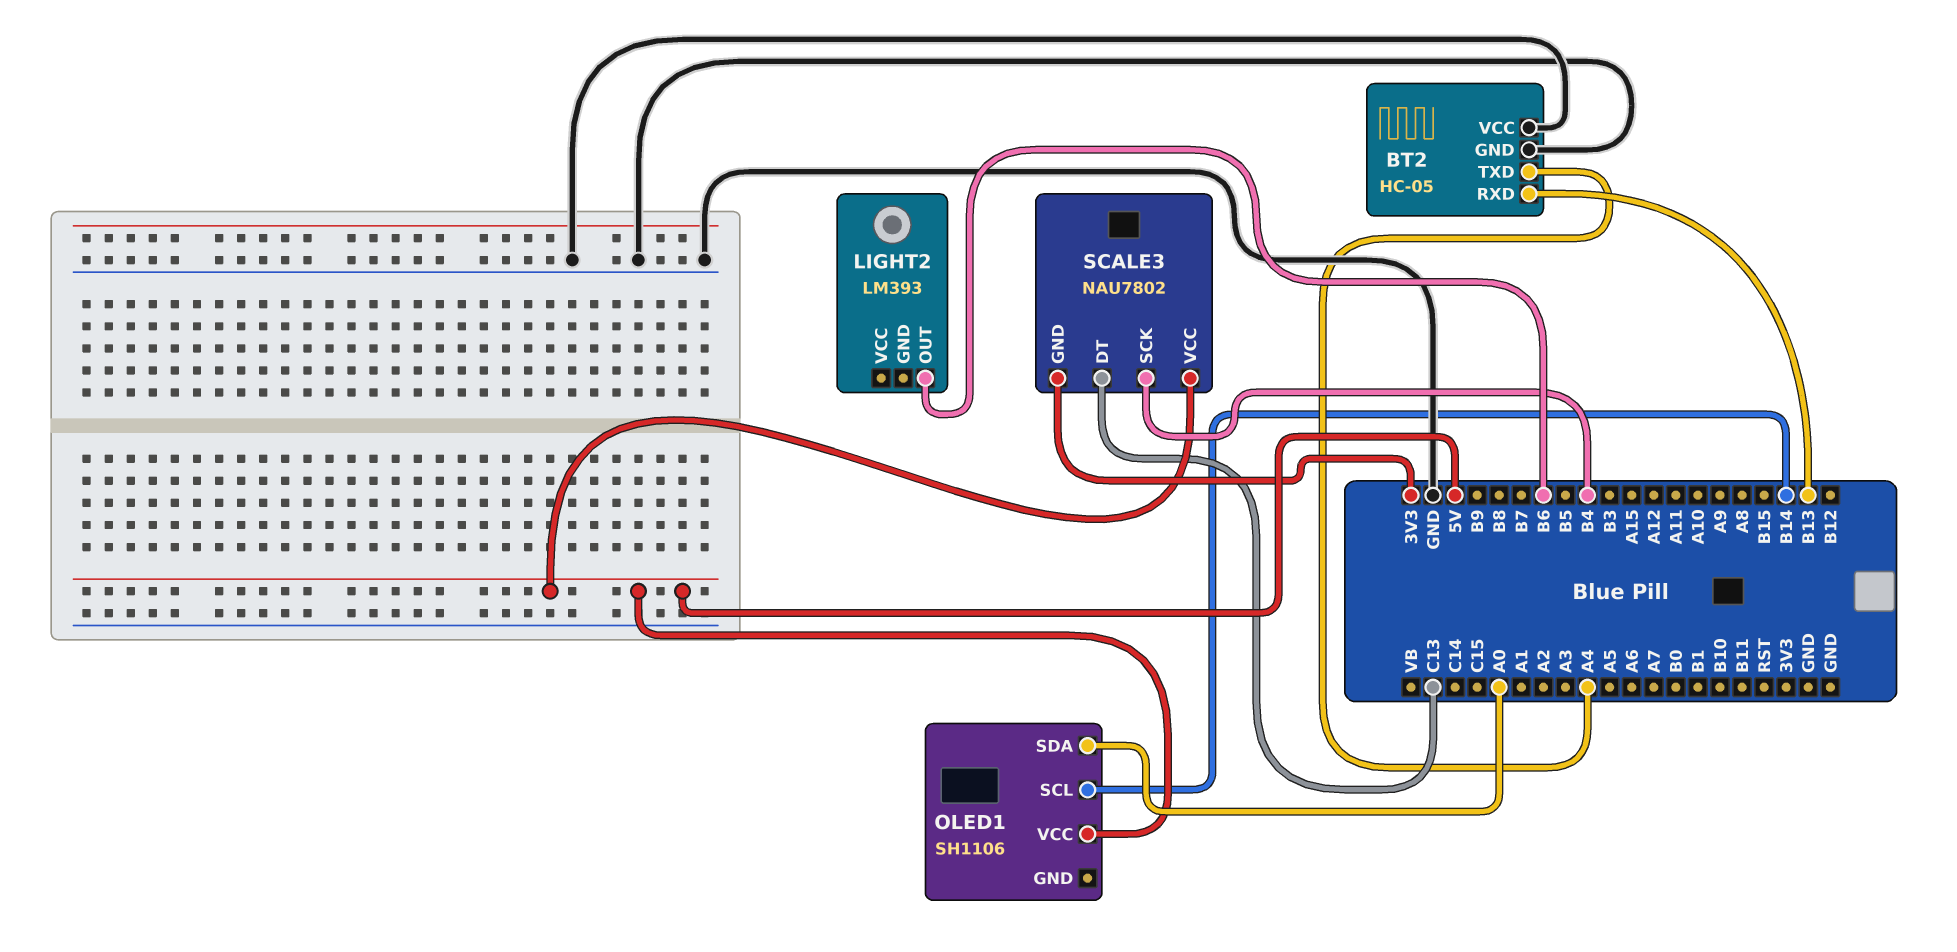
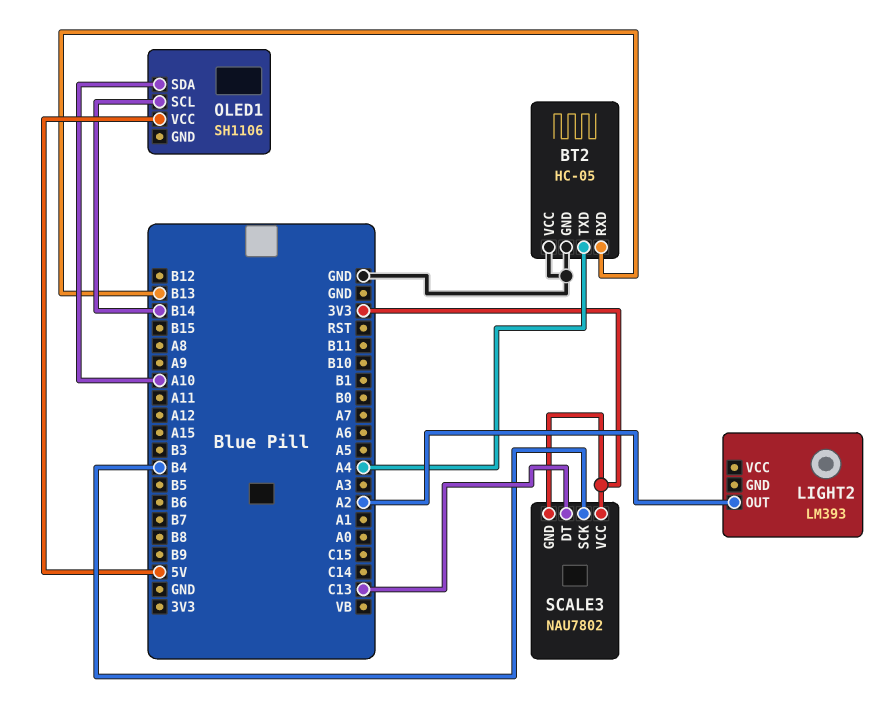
LIGHT2 pin OUT: B6 -> A2
OLED1 pin SDA: A0 -> A10
SCALE3 pin VCC: 5V -> 3V3

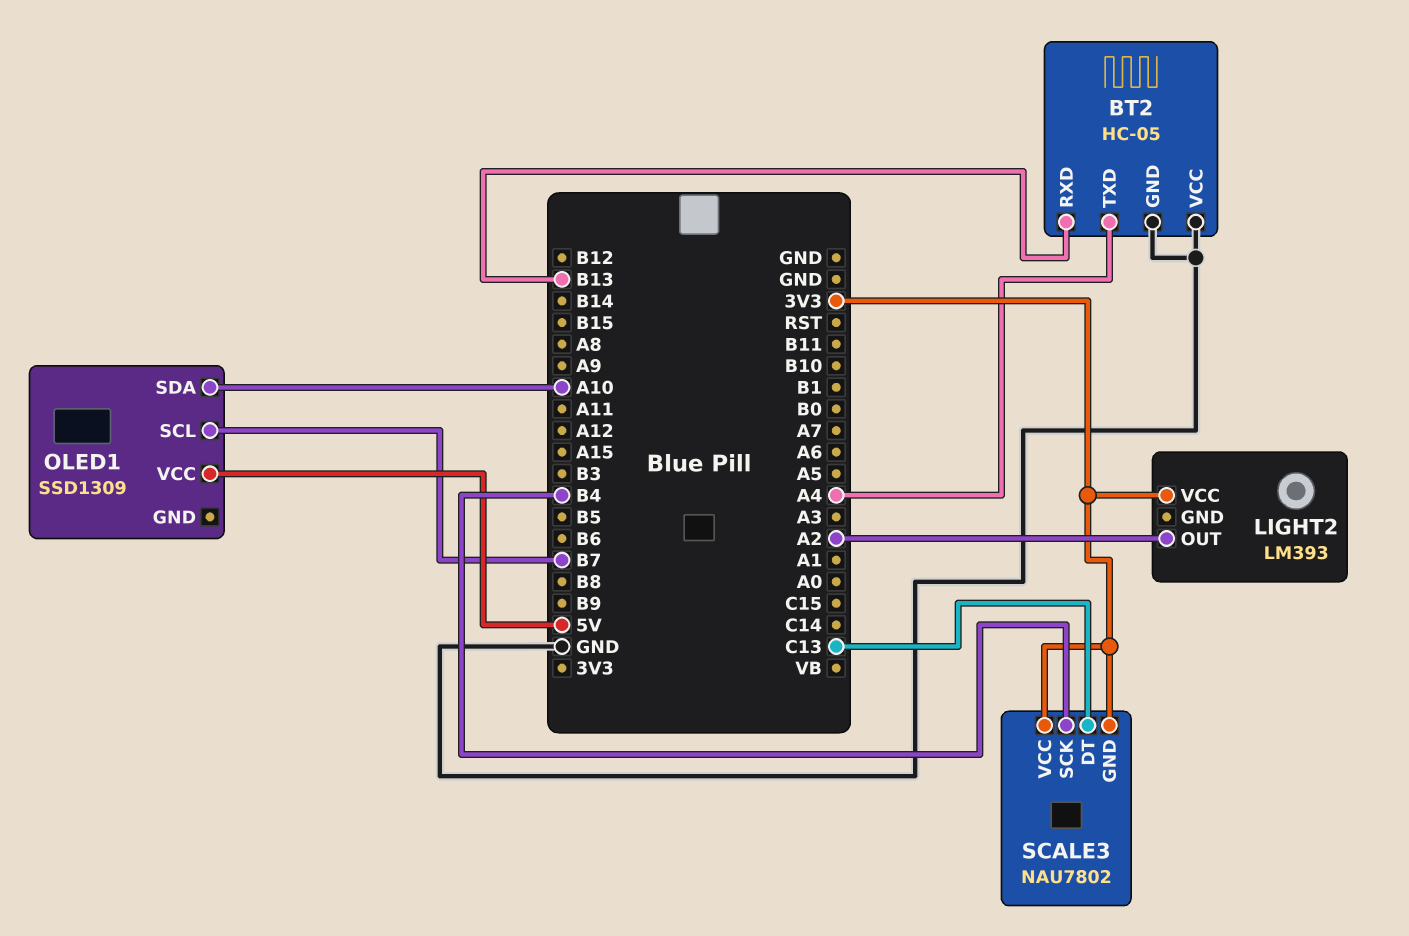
LIGHT2 pin VCC: none -> 3V3
OLED1: SH1106 -> SSD1309
OLED1 pin SCL: B14 -> B7

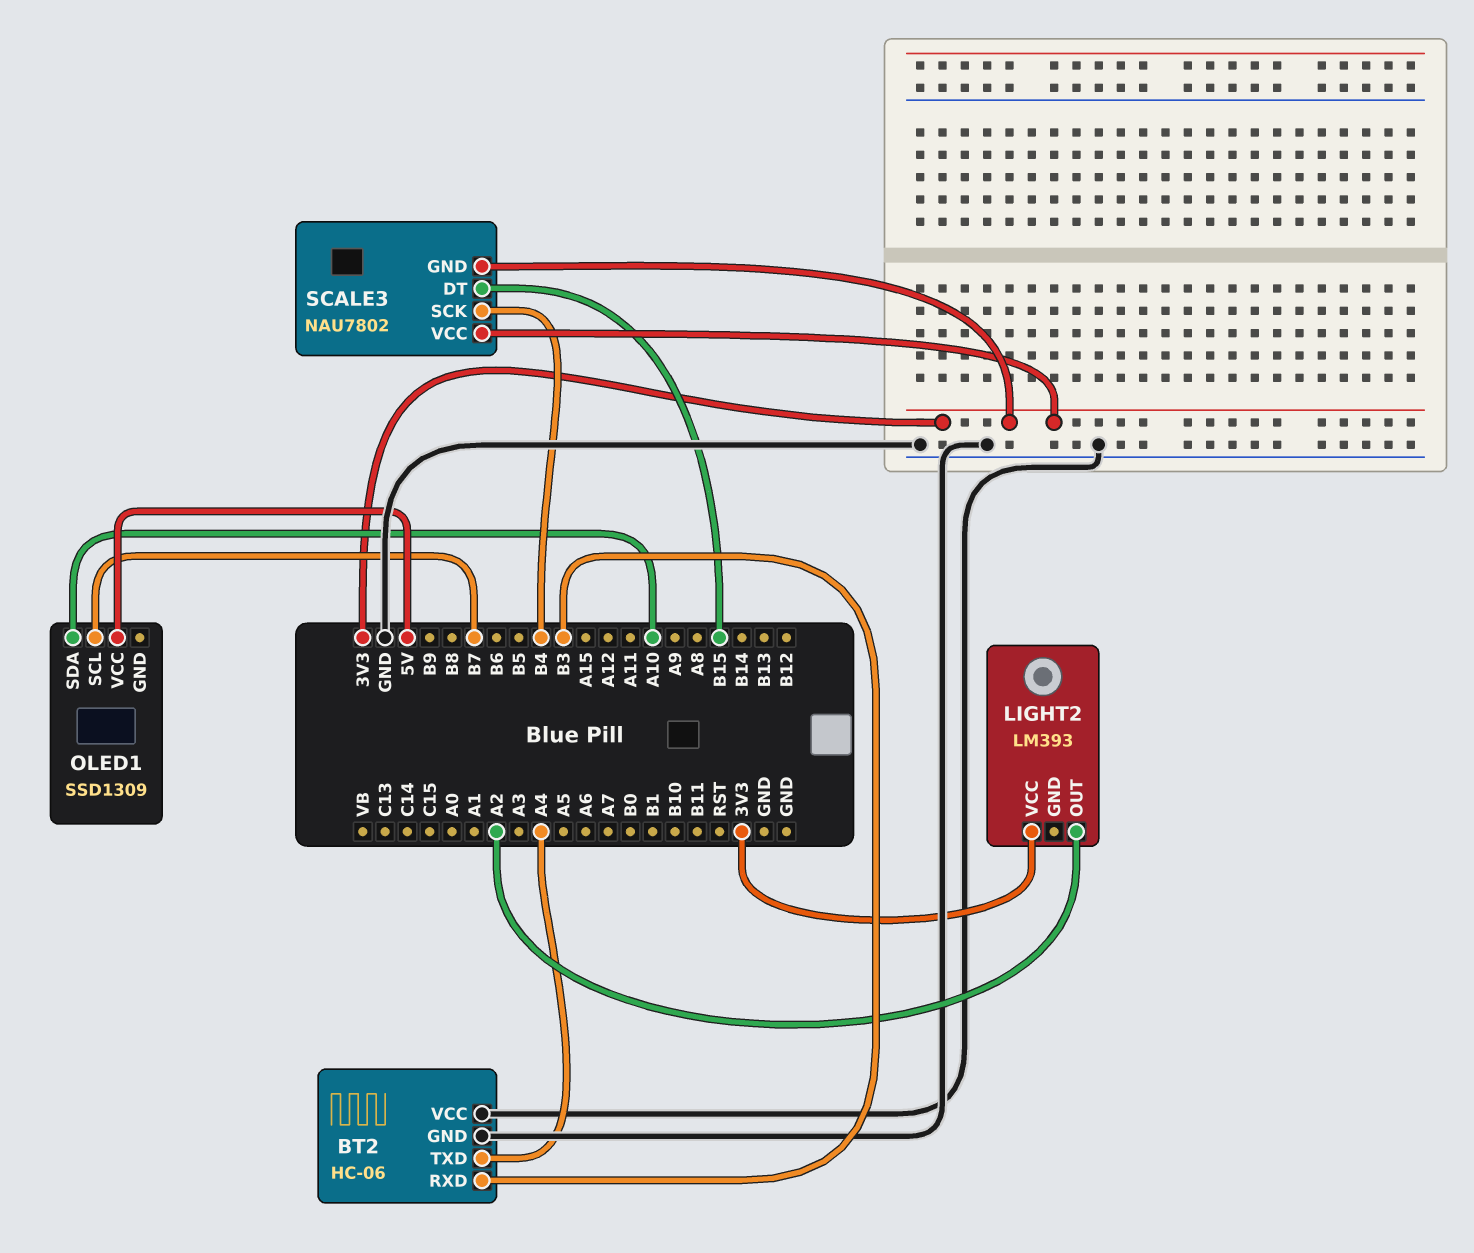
BT2: HC-05 -> HC-06
BT2 pin RXD: B13 -> B3
SCALE3 pin DT: C13 -> B15

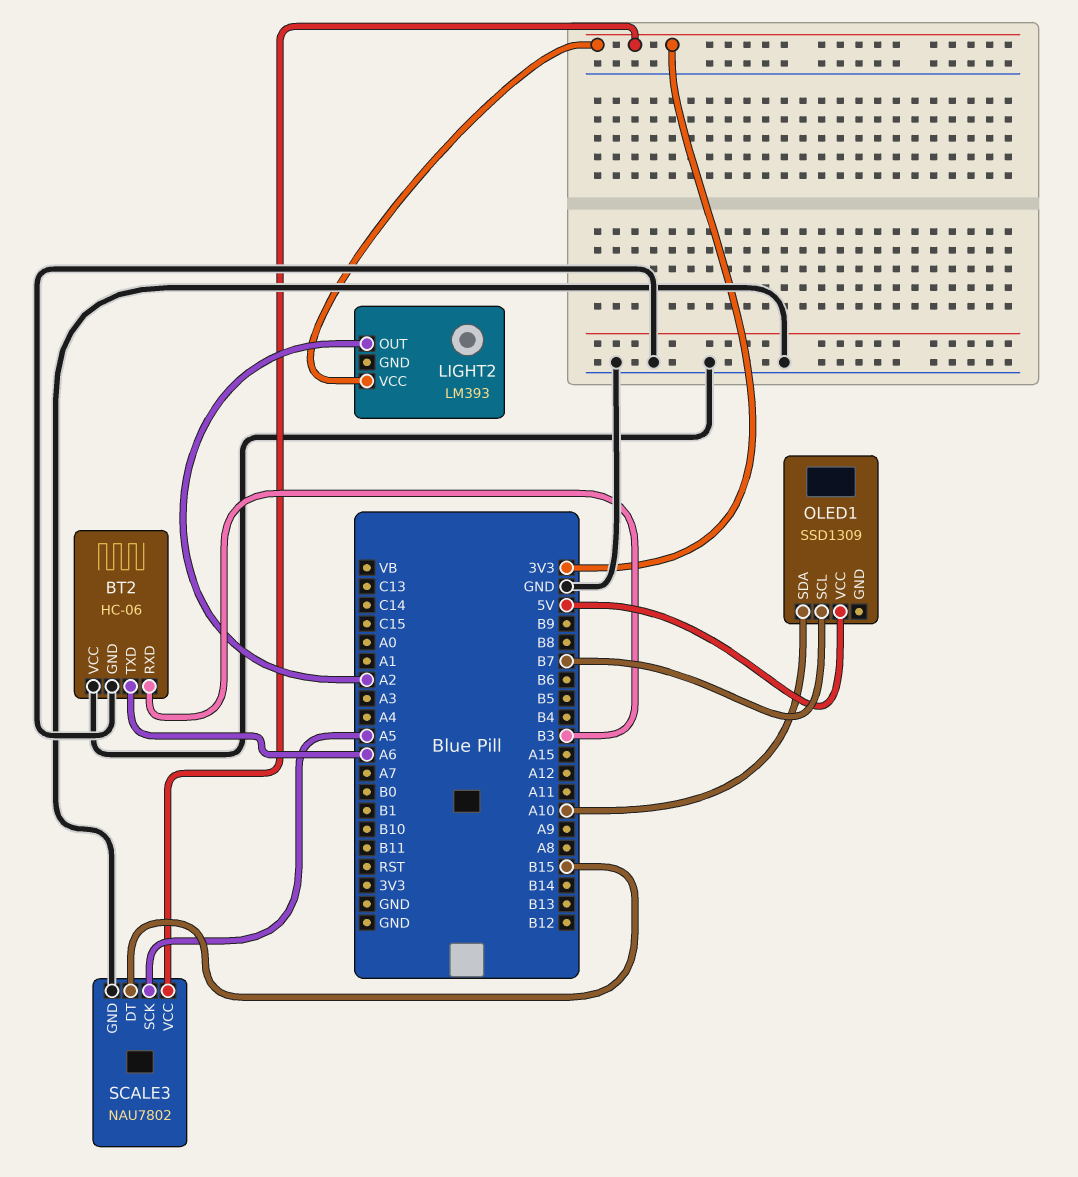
BT2 pin TXD: A4 -> A6
SCALE3 pin GND: 3V3 -> GND
SCALE3 pin SCK: B4 -> A5

